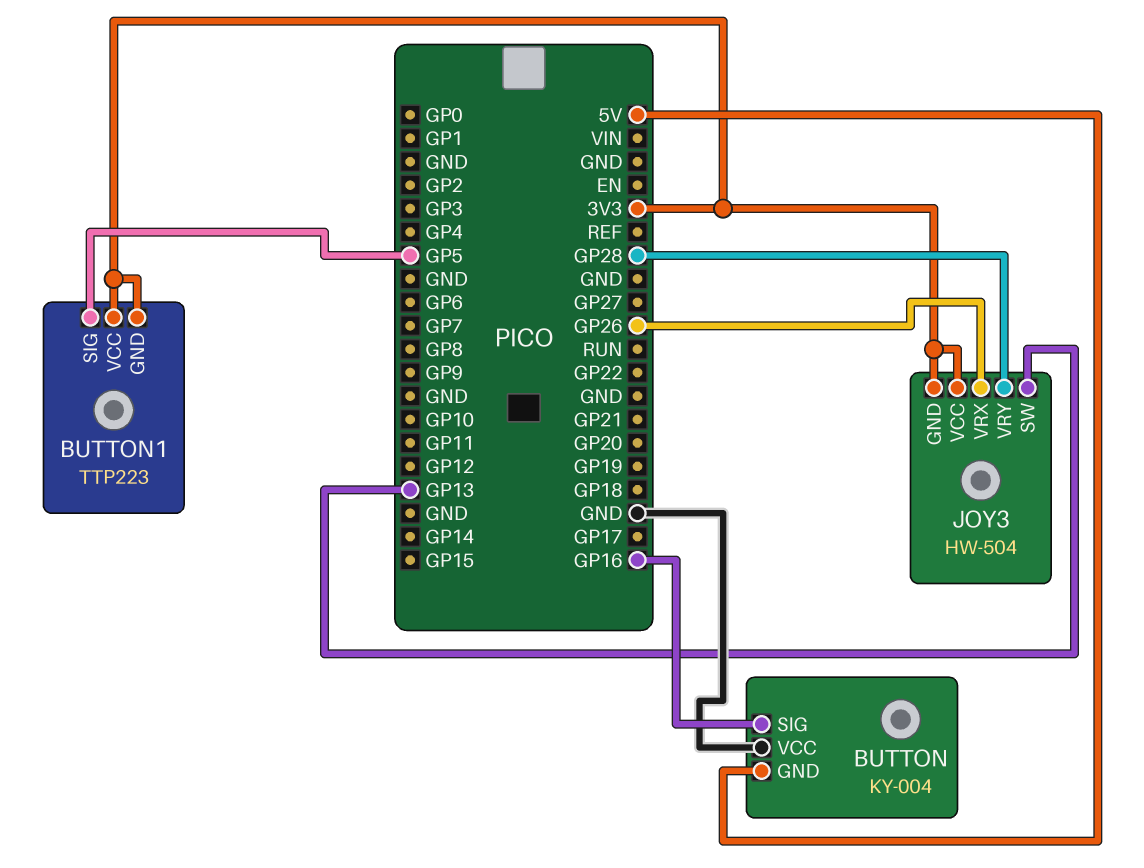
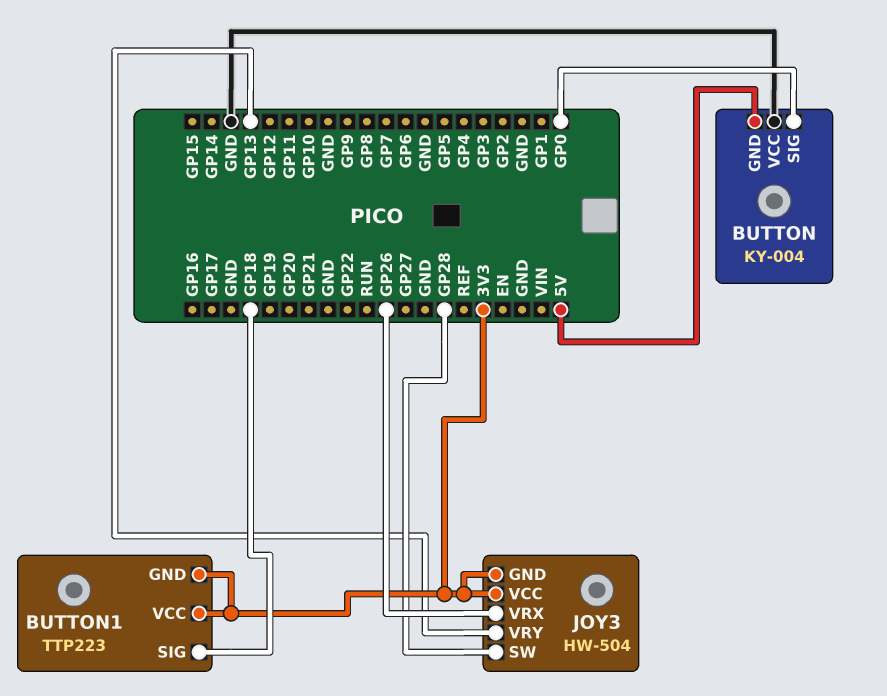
BUTTON pin SIG: GP16 -> GP0
BUTTON1 pin SIG: GP5 -> GP18
JOY3 pin SW: GP13 -> GP28
JOY3 pin VRY: GP28 -> GP13

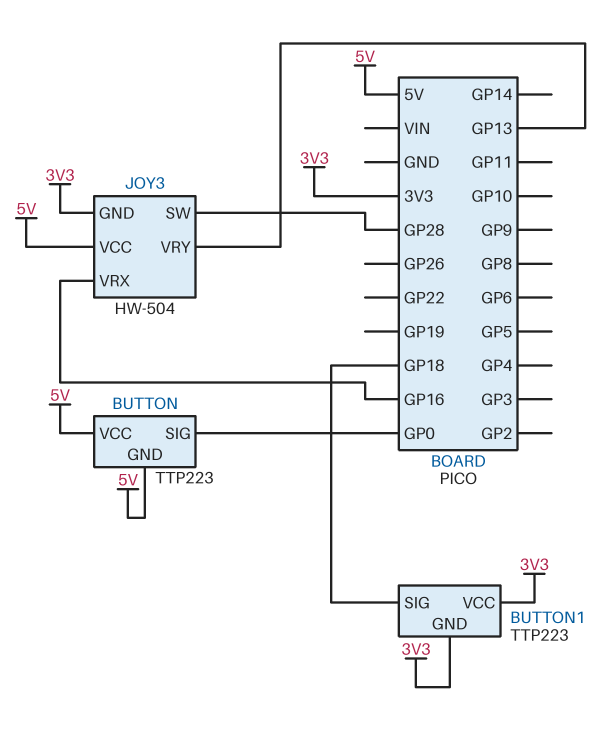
BUTTON: KY-004 -> TTP223
BUTTON pin VCC: GND -> 5V
JOY3 pin VCC: 3V3 -> 5V
JOY3 pin VRX: GP26 -> GP16

